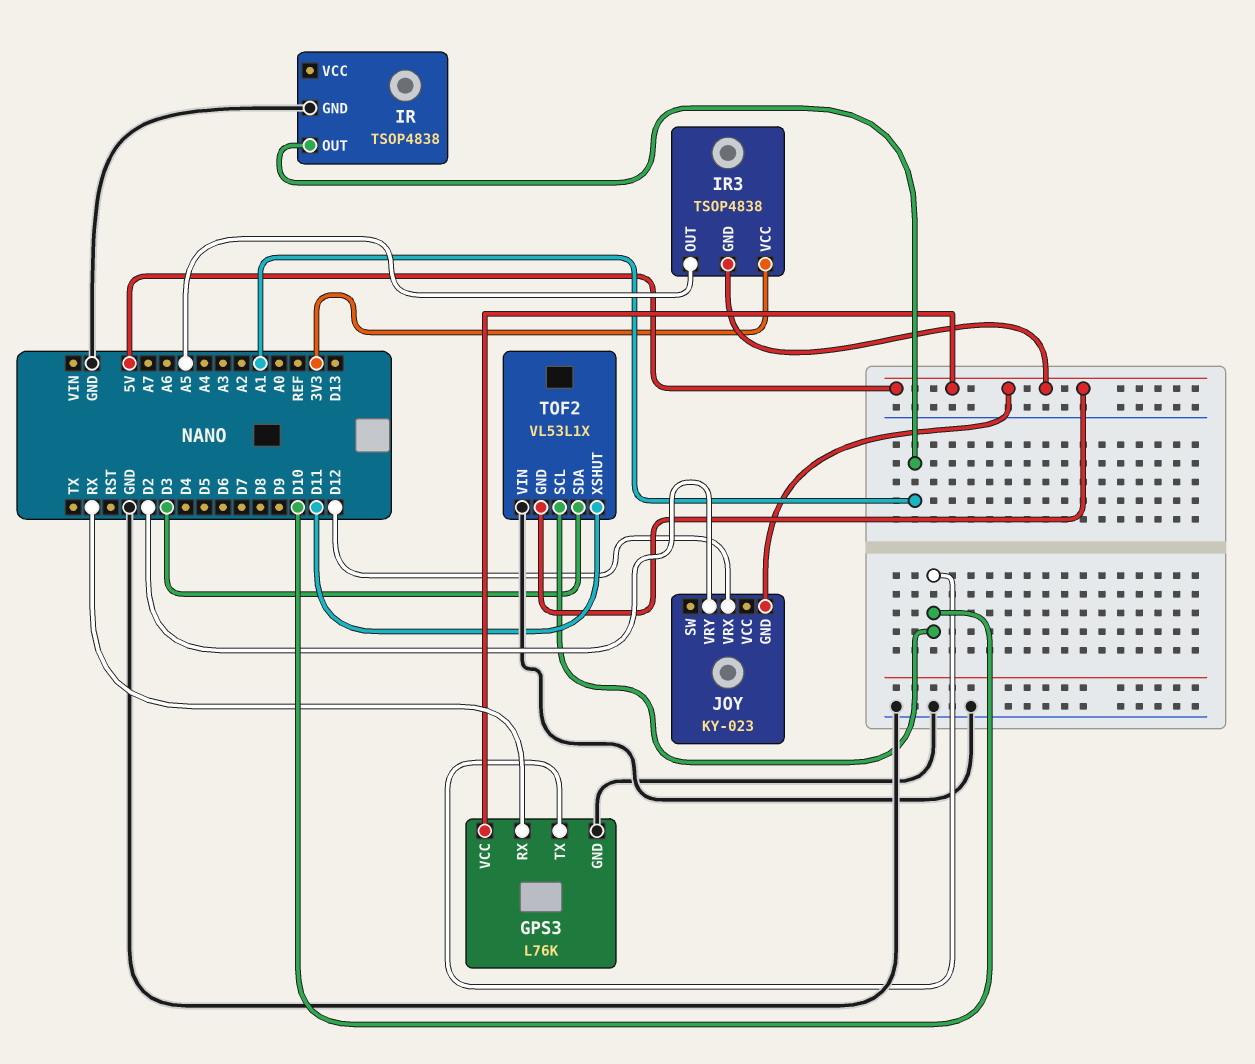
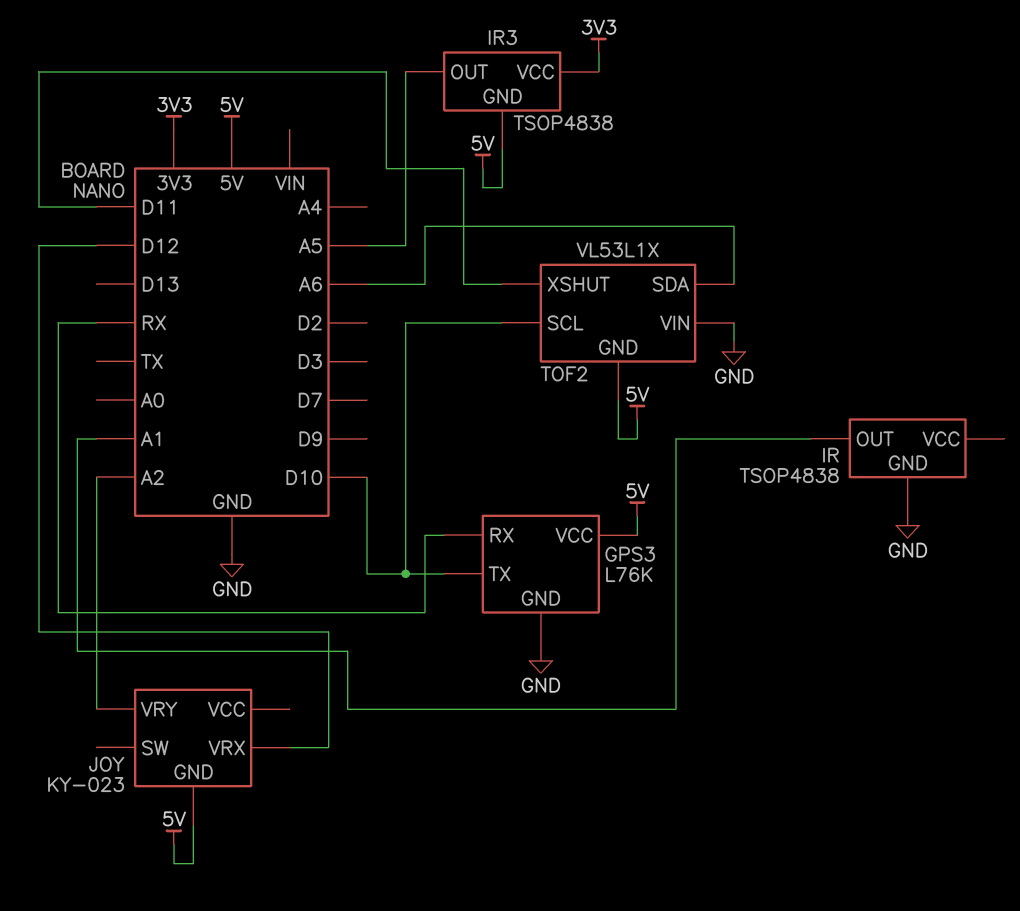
JOY pin VRY: D2 -> A2
TOF2 pin SDA: D3 -> A6

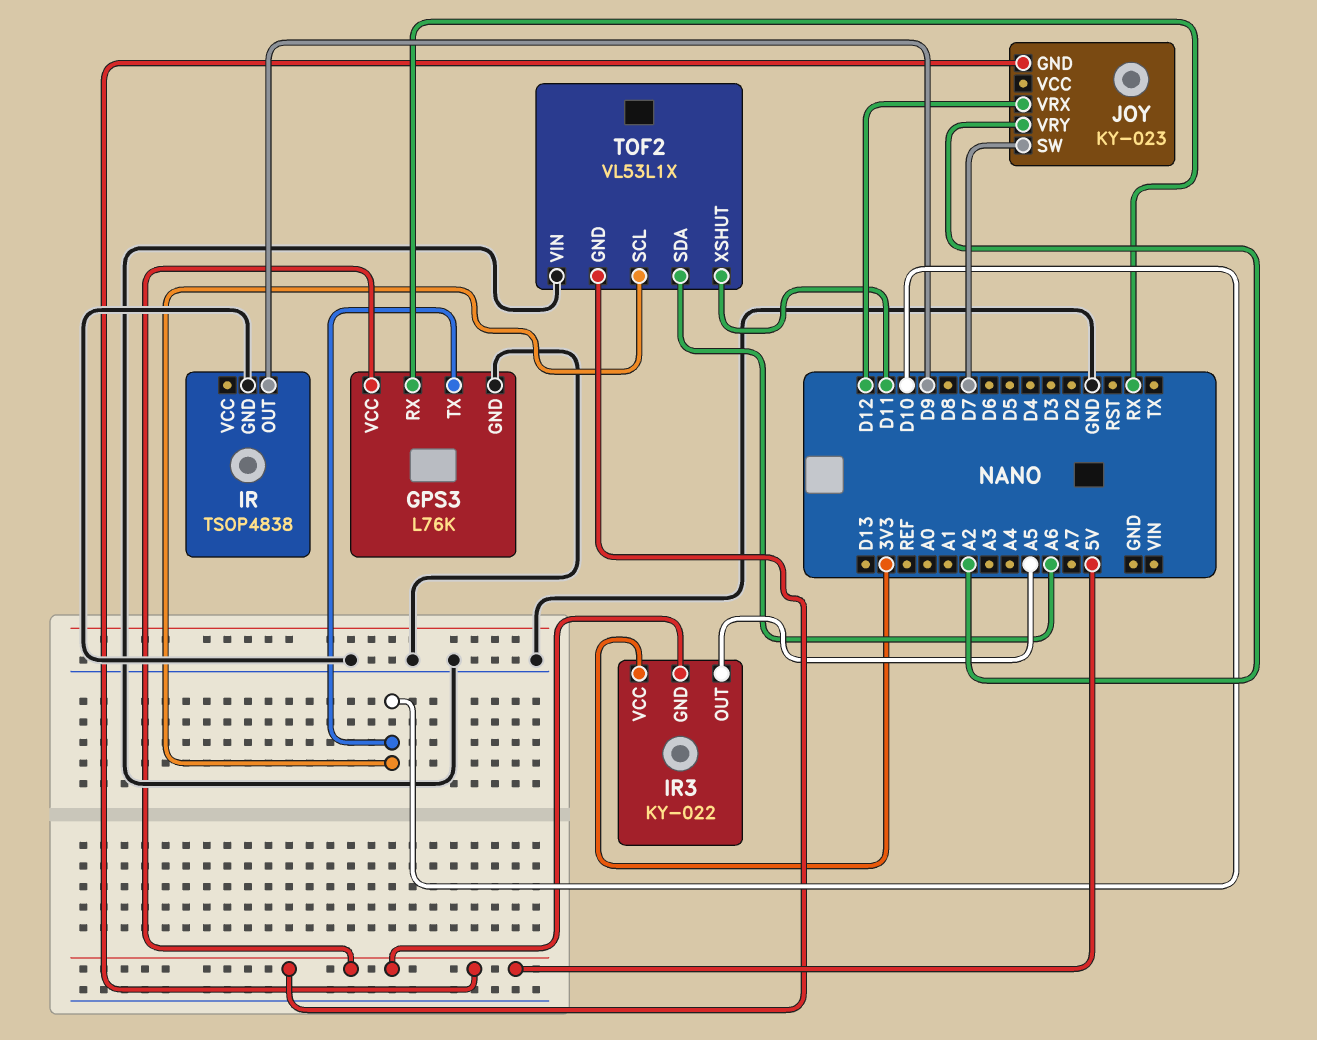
IR pin OUT: A1 -> D9
IR3: TSOP4838 -> KY-022
JOY pin SW: none -> D7

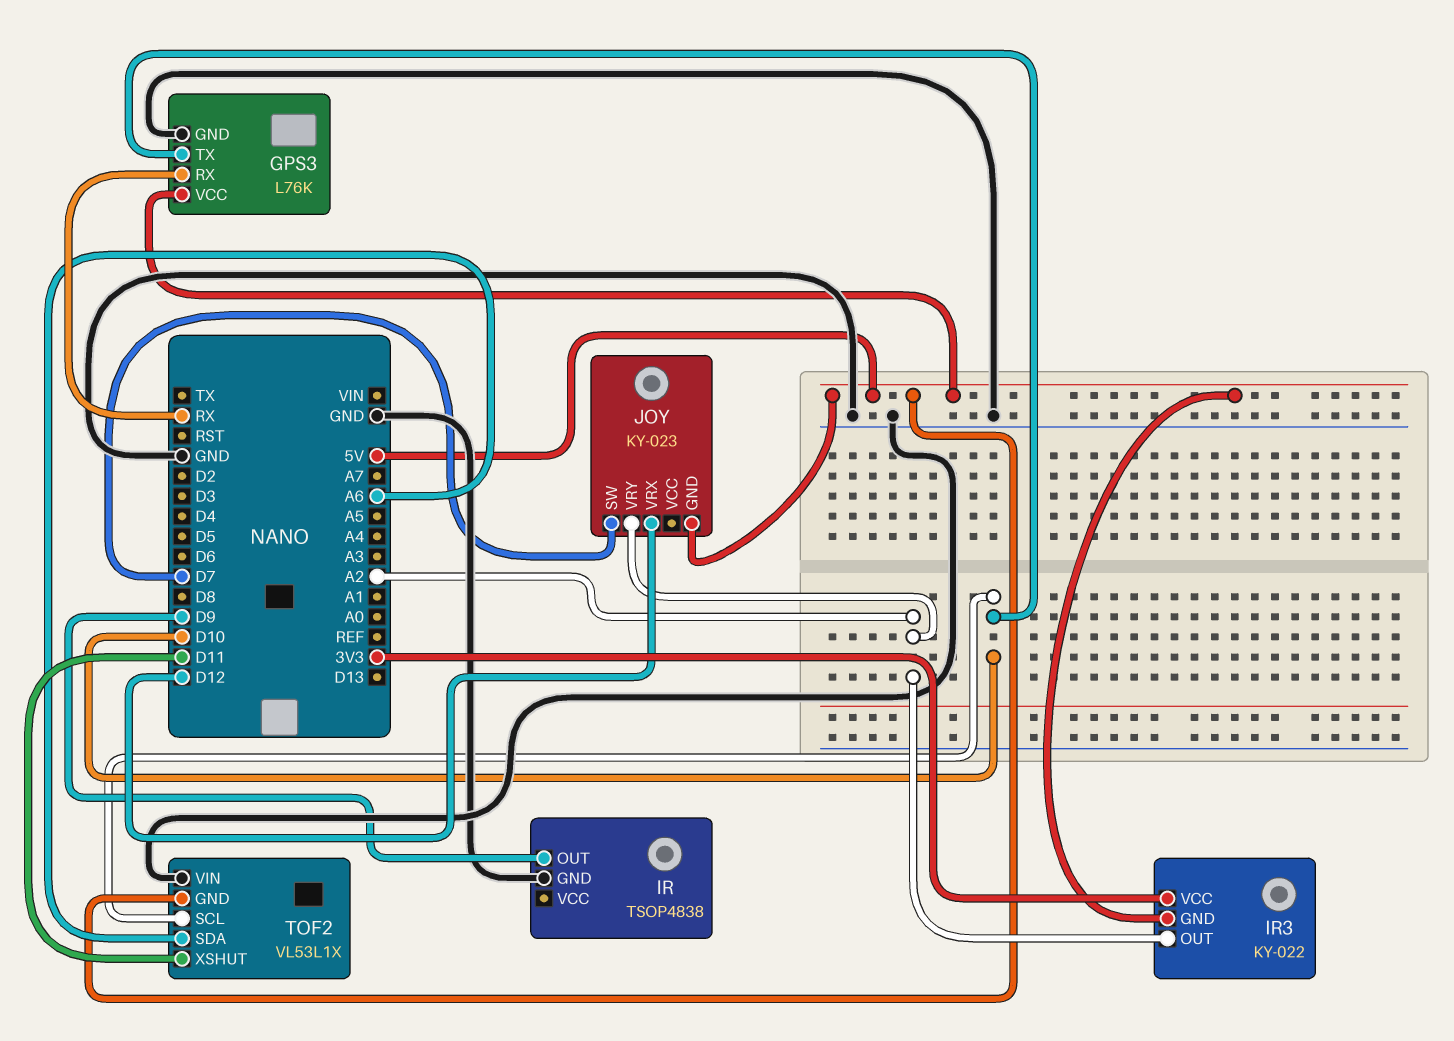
IR3 pin OUT: A5 -> A2

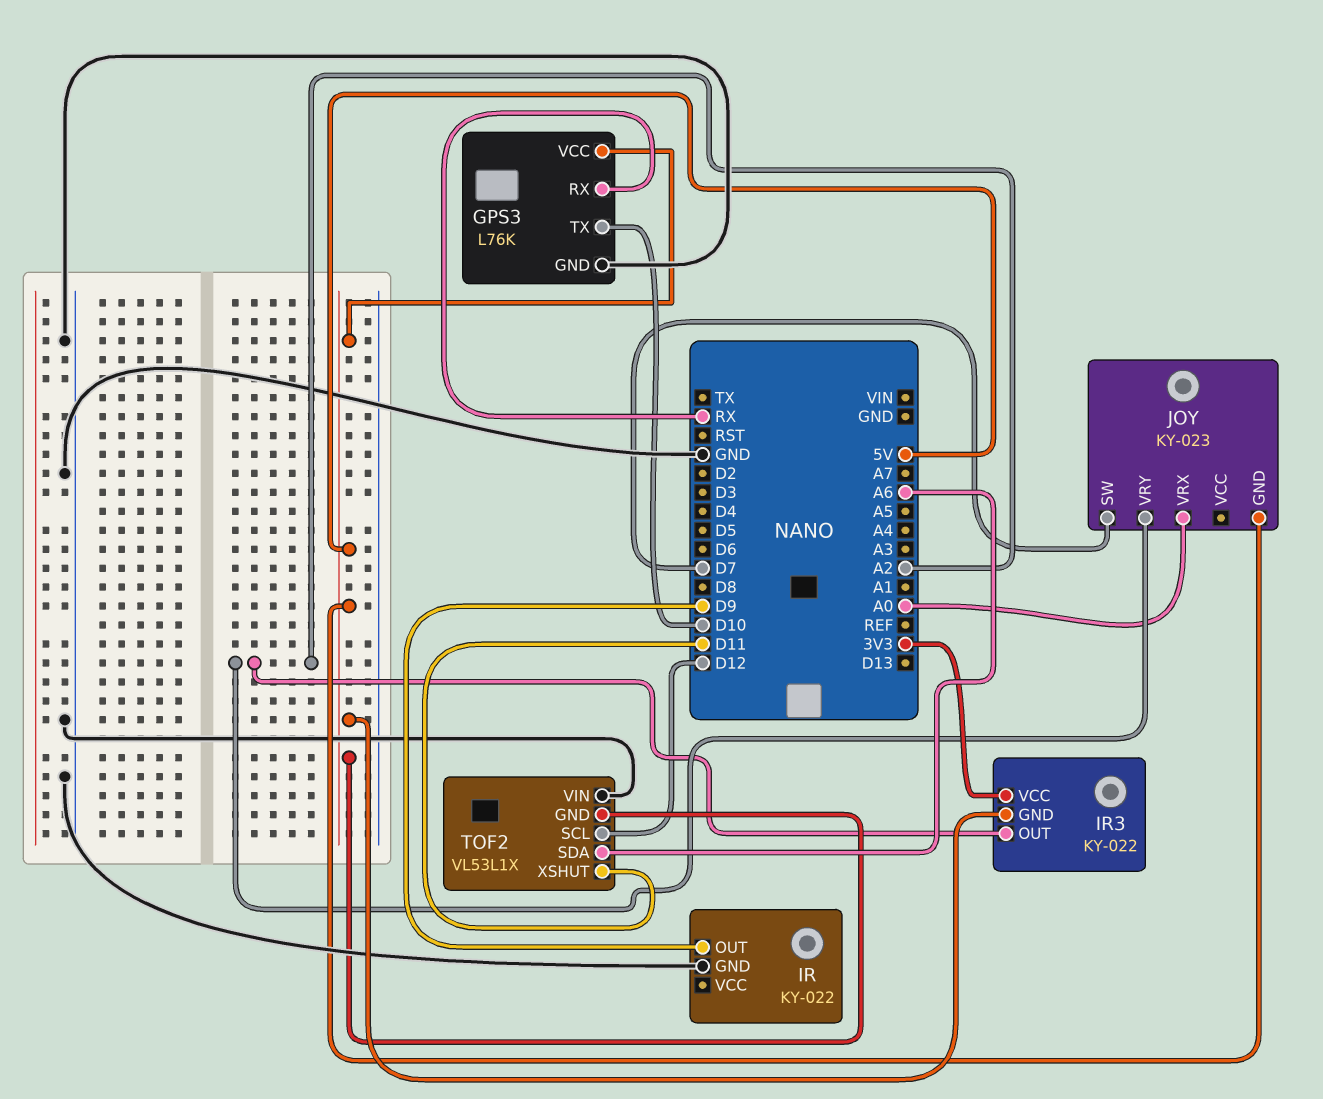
IR: TSOP4838 -> KY-022
JOY pin VRX: D12 -> A0
TOF2 pin SCL: D10 -> D12

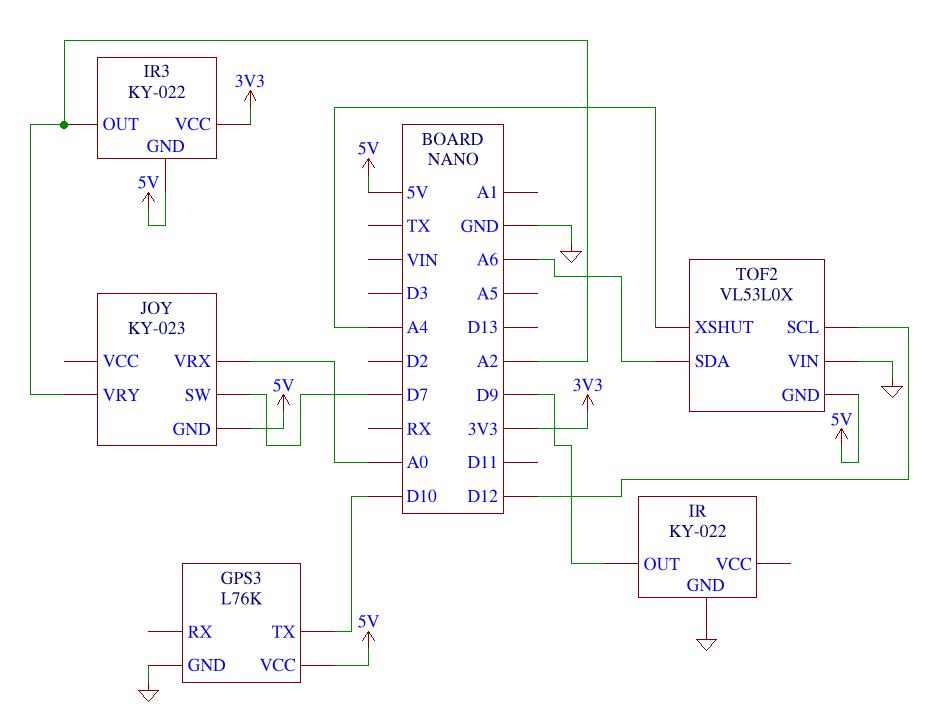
GPS3 pin RX: RX -> none
TOF2: VL53L1X -> VL53L0X
TOF2 pin XSHUT: D11 -> A4

